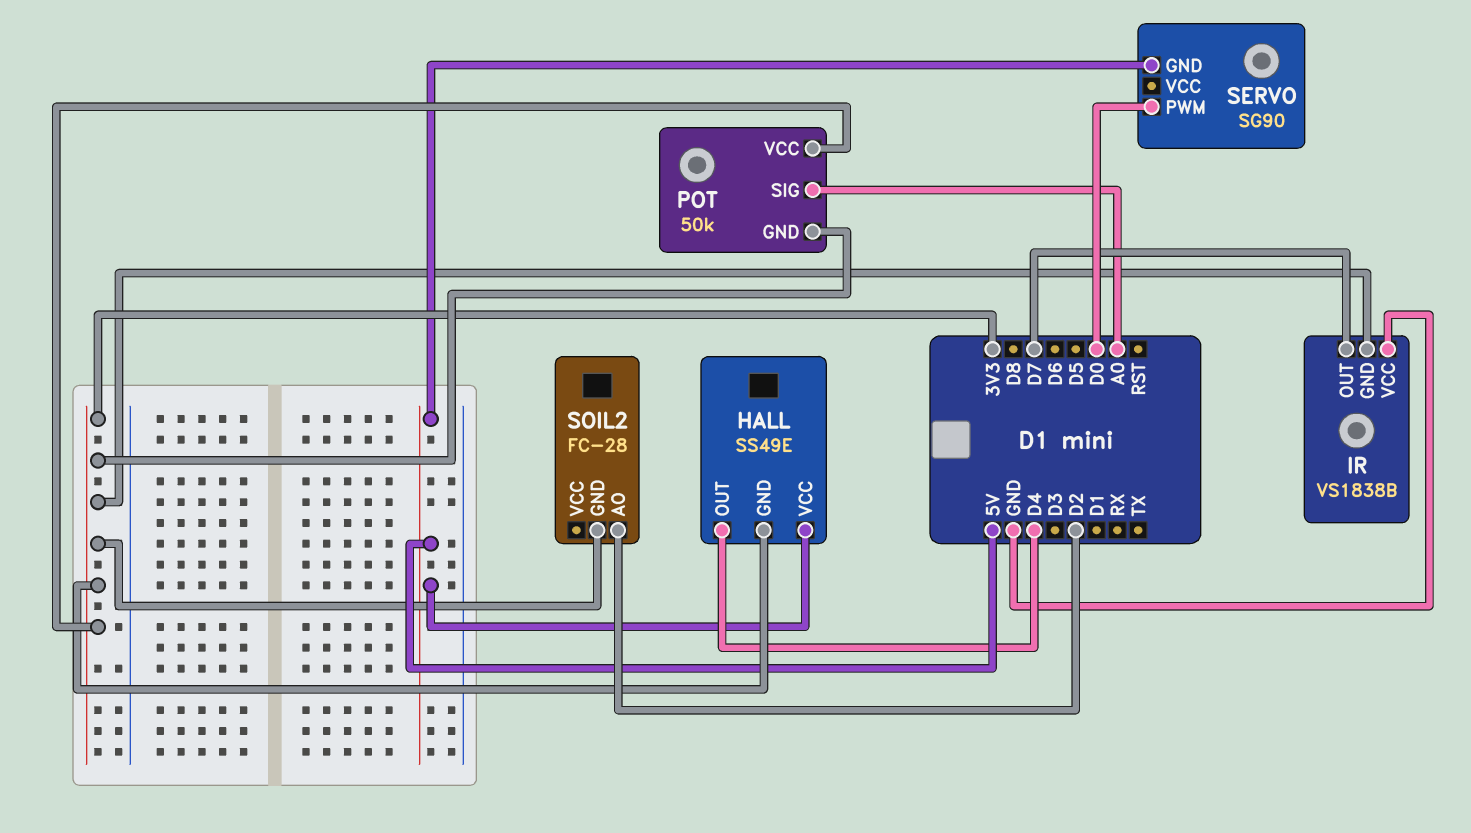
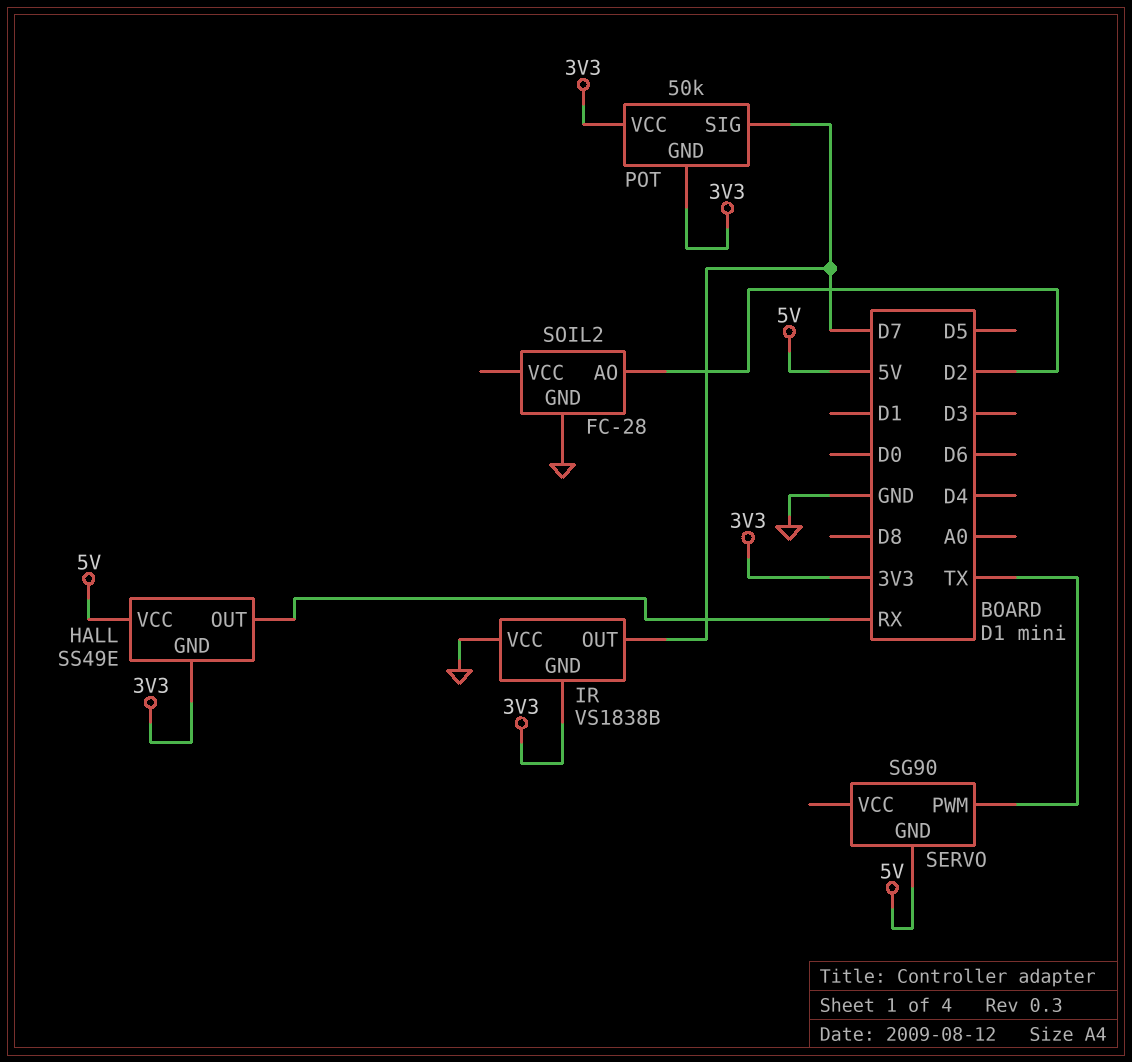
HALL pin OUT: D4 -> RX
POT pin SIG: A0 -> D7
SERVO pin PWM: D0 -> TX
SOIL2 pin GND: 3V3 -> GND

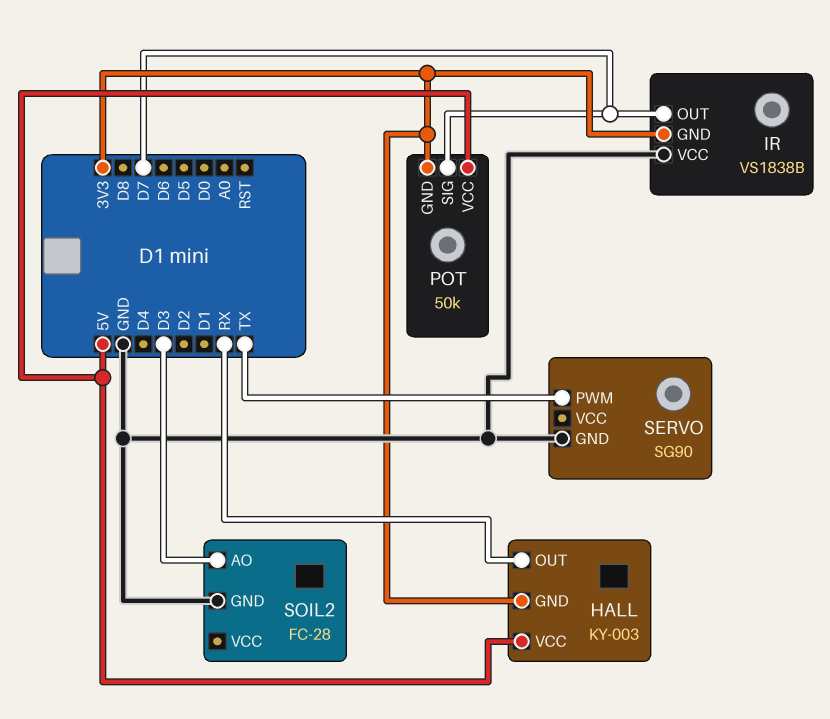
HALL: SS49E -> KY-003
POT pin VCC: 3V3 -> 5V
SERVO pin GND: 5V -> GND
SOIL2 pin AO: D2 -> D3

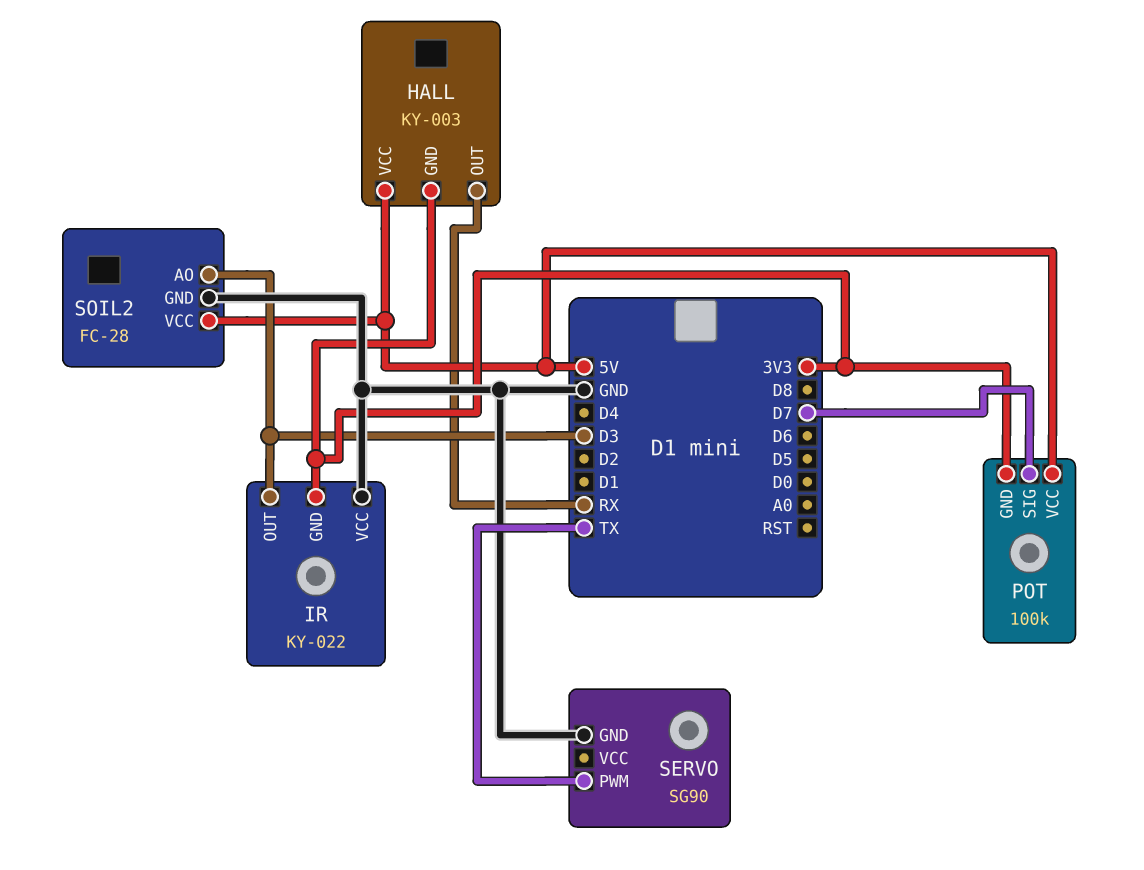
IR: VS1838B -> KY-022
IR pin OUT: D7 -> D3
POT: 50k -> 100k
SOIL2 pin VCC: none -> 5V

